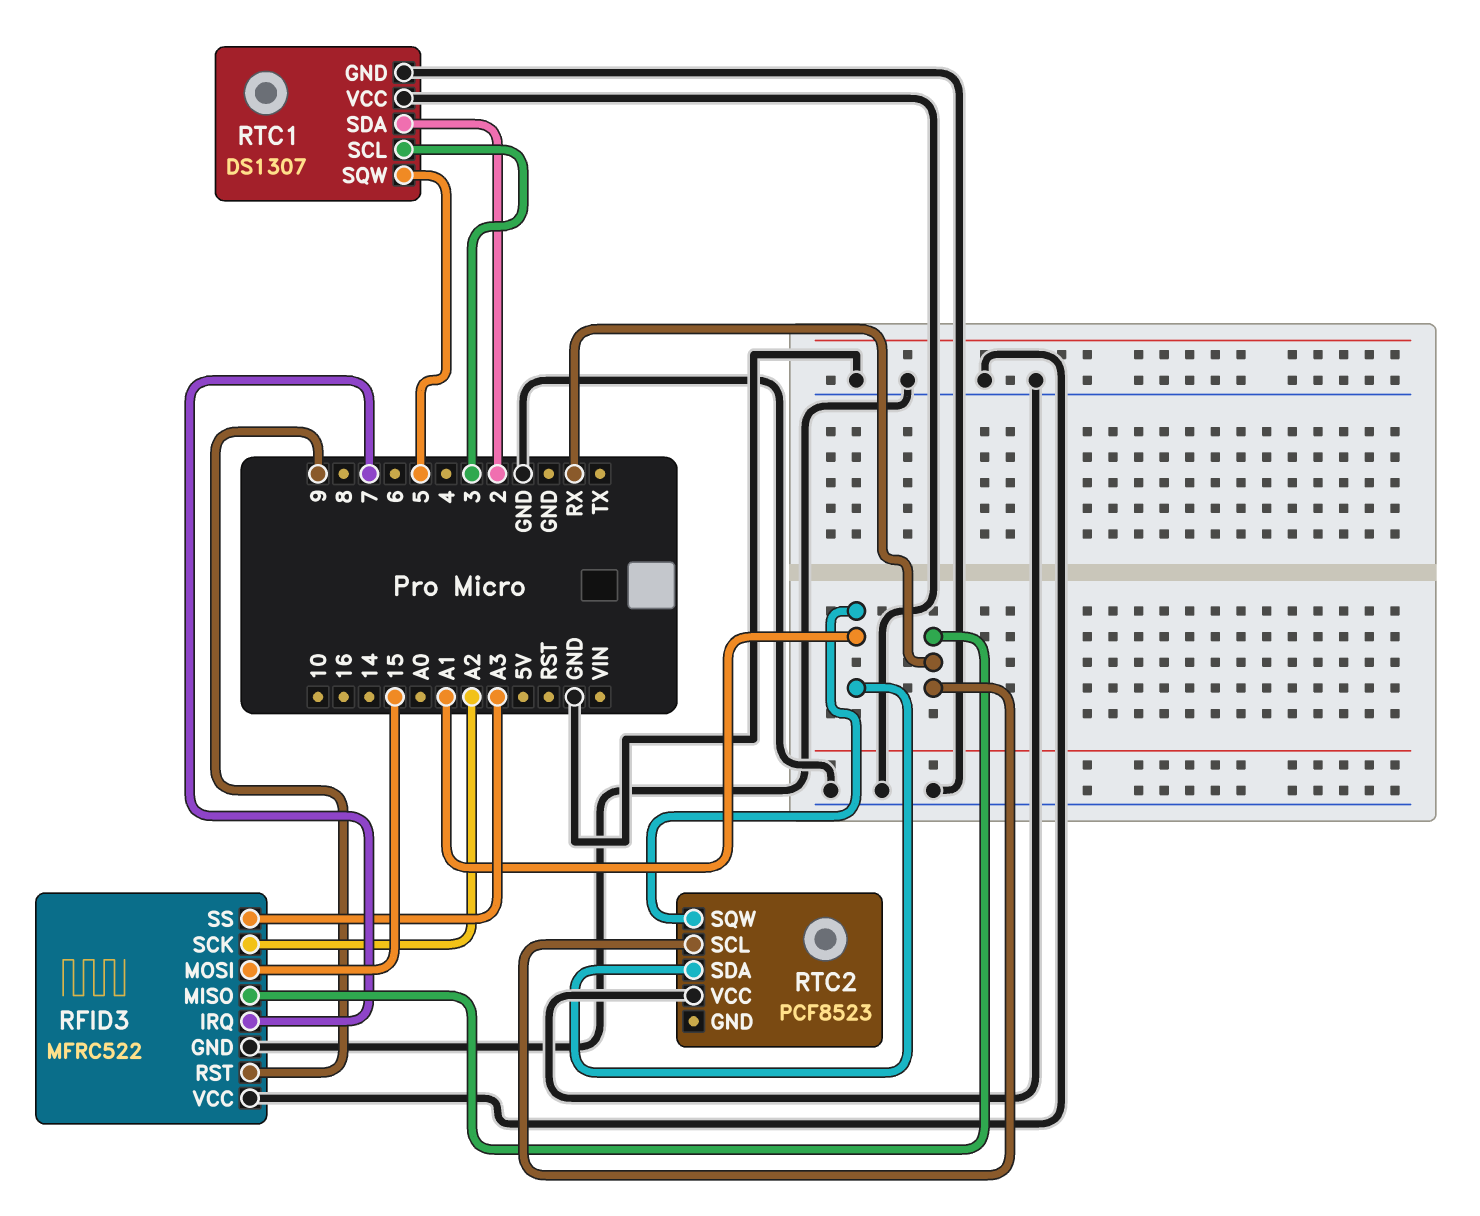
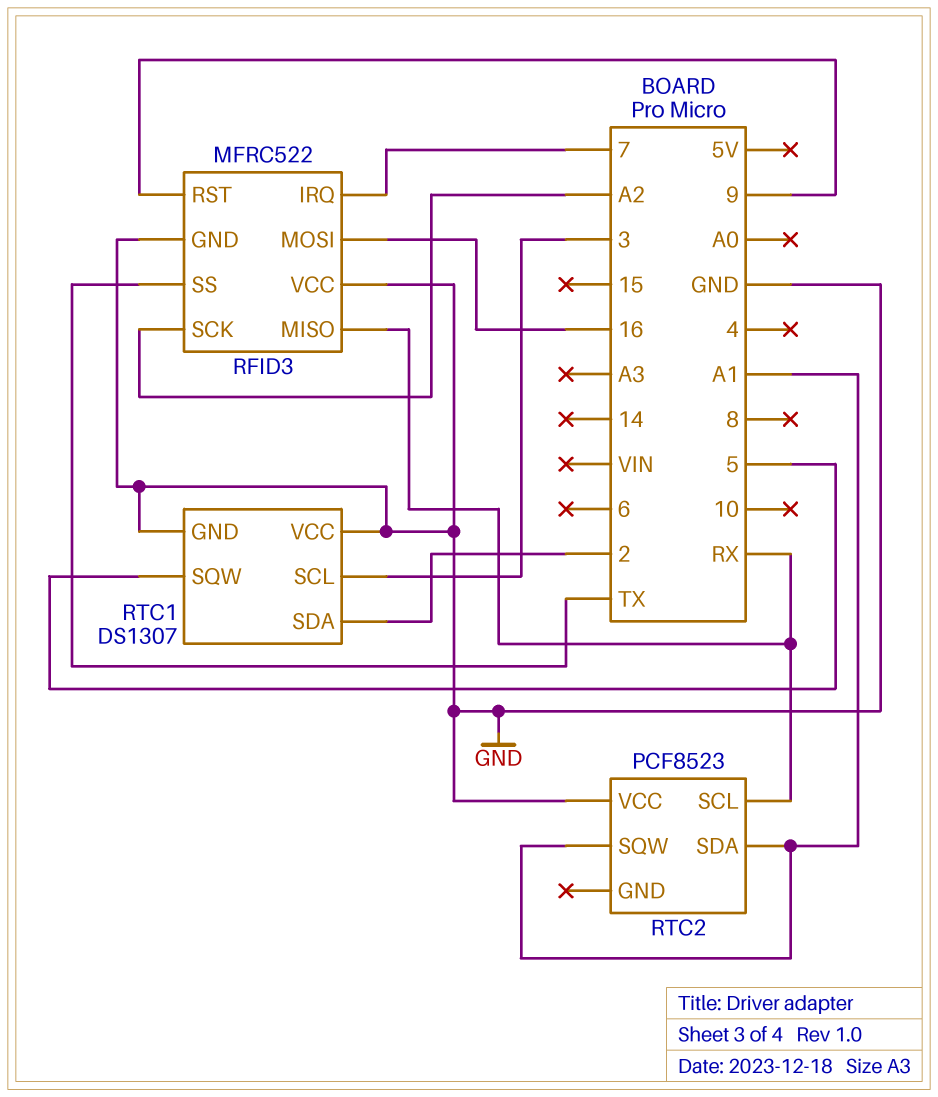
RFID3 pin MOSI: 15 -> 16
RFID3 pin SS: A3 -> TX

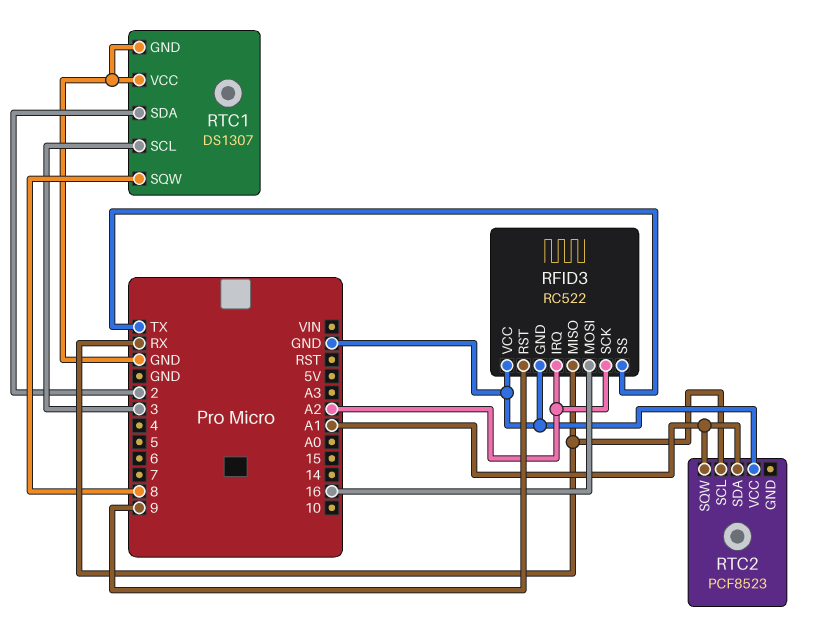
RFID3: MFRC522 -> RC522
RFID3 pin IRQ: 7 -> A2
RTC1 pin SQW: 5 -> 8

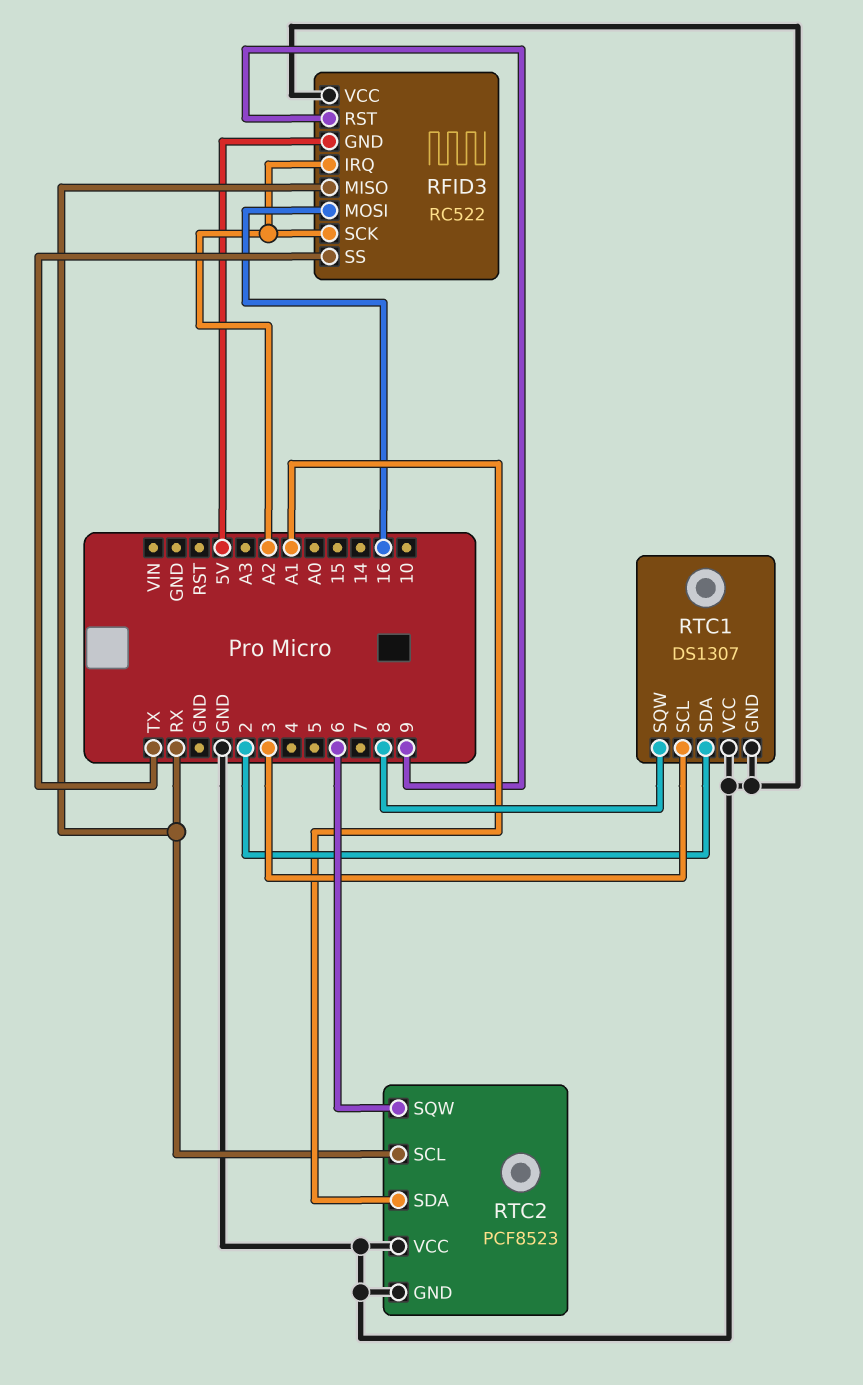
RFID3 pin GND: GND -> 5V
RTC2 pin GND: none -> GND
RTC2 pin SQW: A1 -> 6

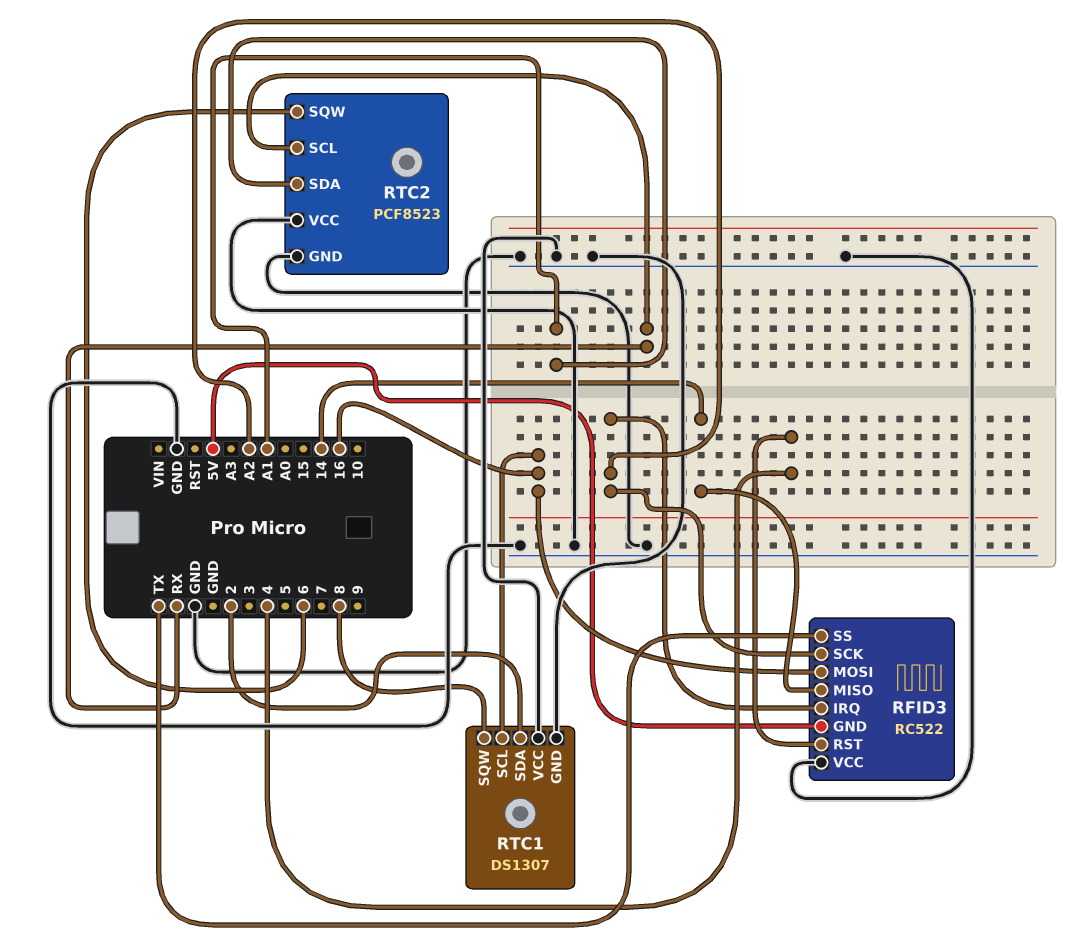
RFID3 pin MISO: RX -> 14
RFID3 pin RST: 9 -> 4
RTC1 pin SCL: 3 -> 16

